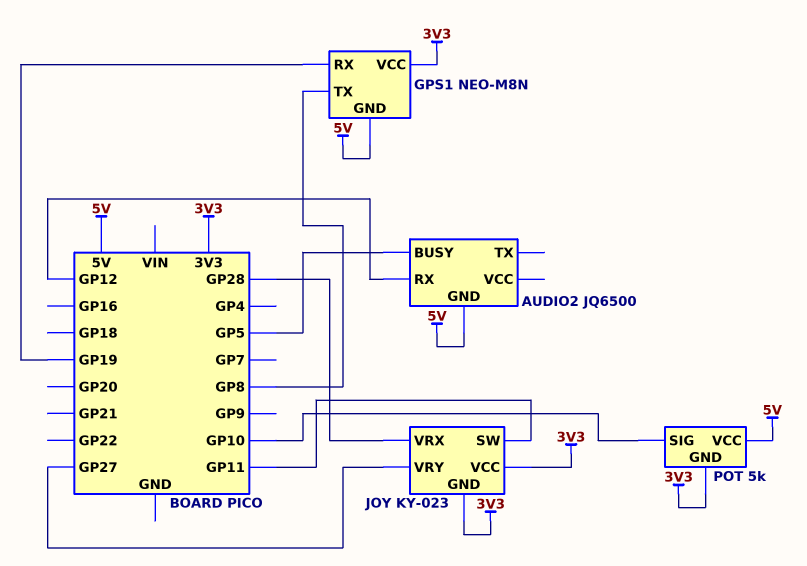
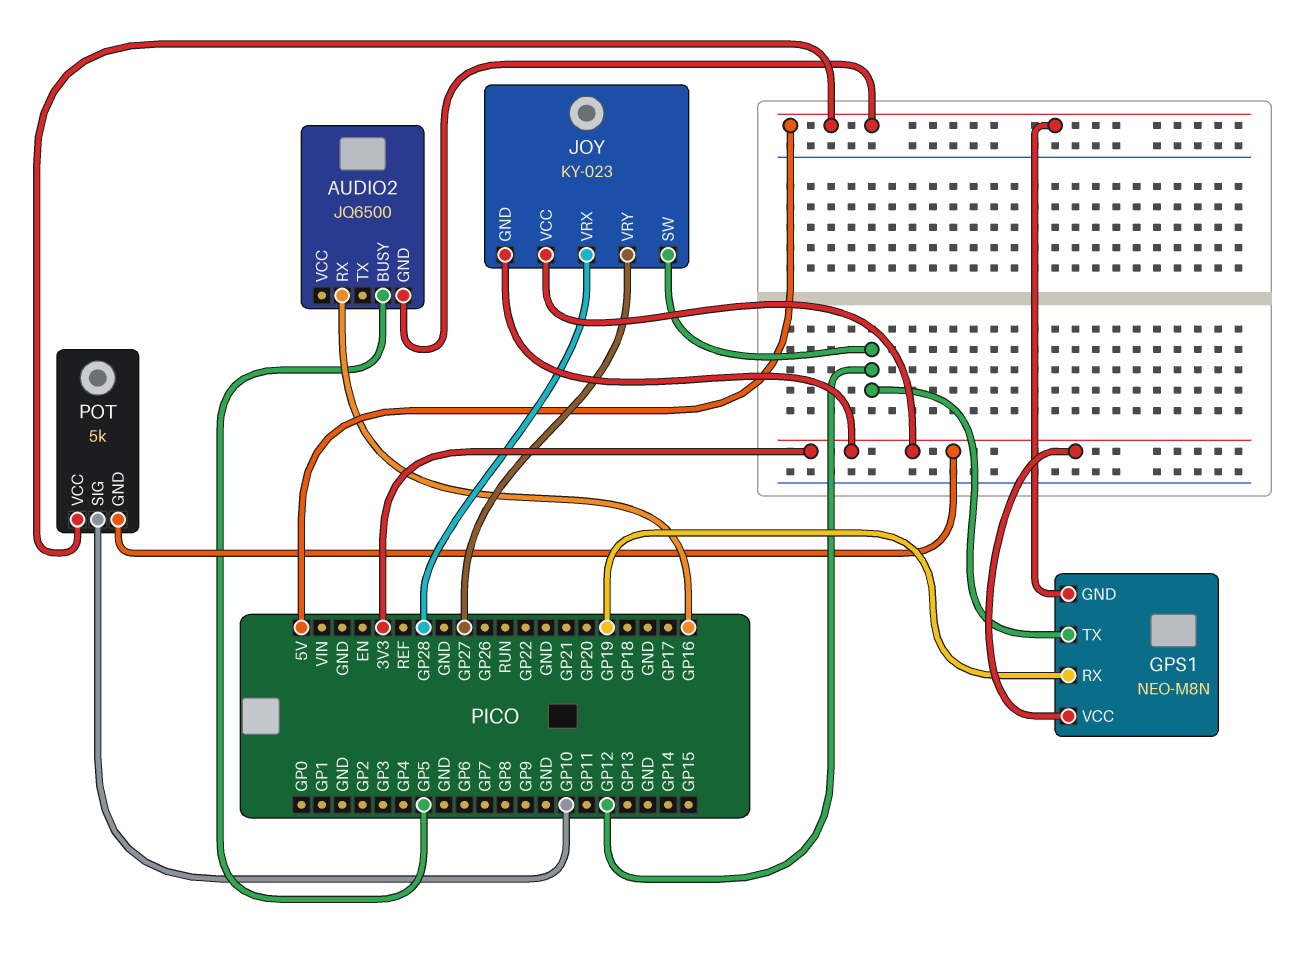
AUDIO2 pin RX: GP12 -> GP16
GPS1 pin TX: GP8 -> GP12
JOY pin SW: GP11 -> GP12

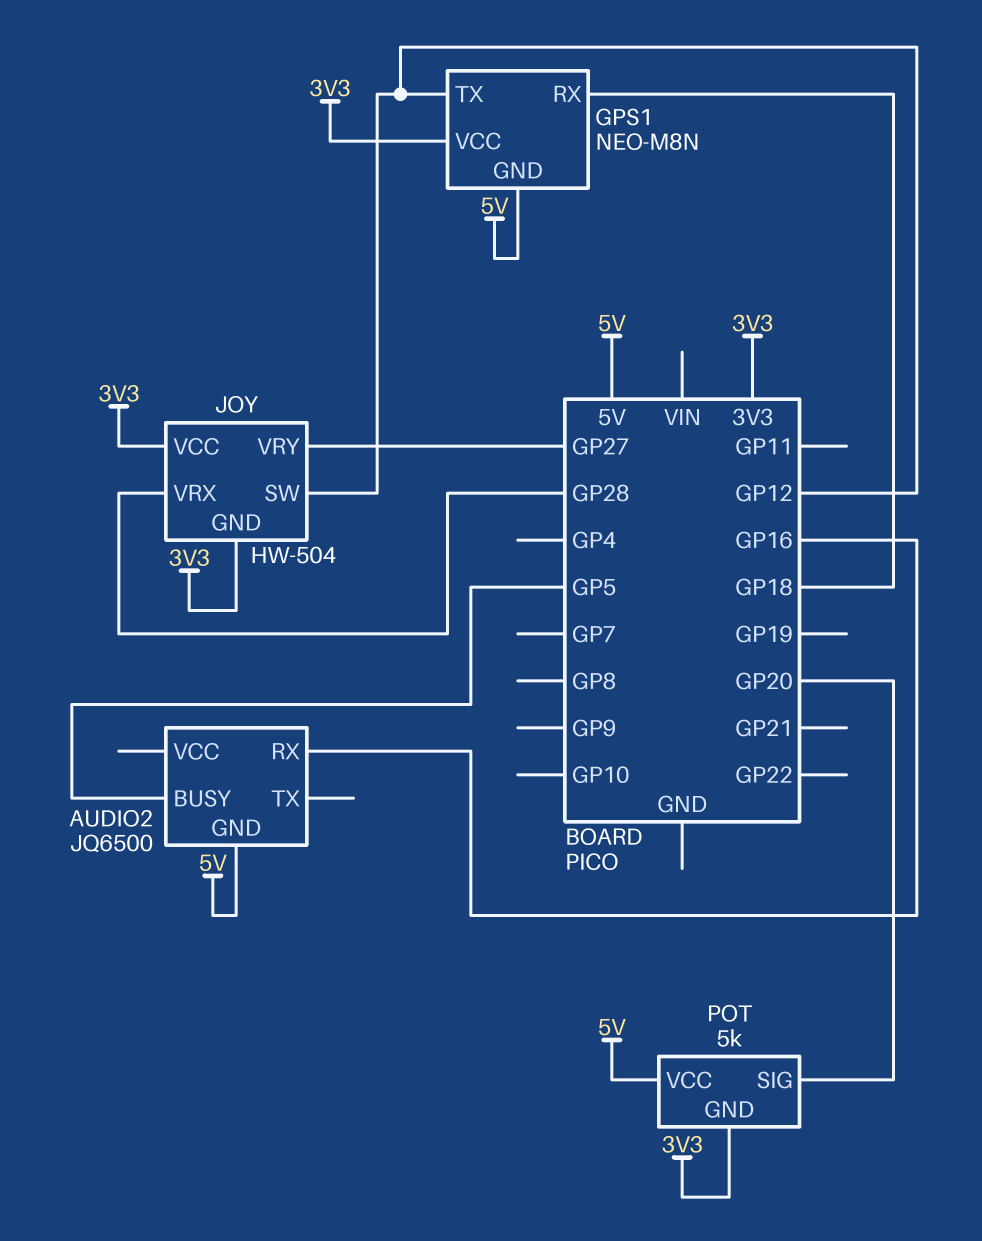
GPS1 pin RX: GP19 -> GP18
JOY: KY-023 -> HW-504
POT pin SIG: GP10 -> GP20

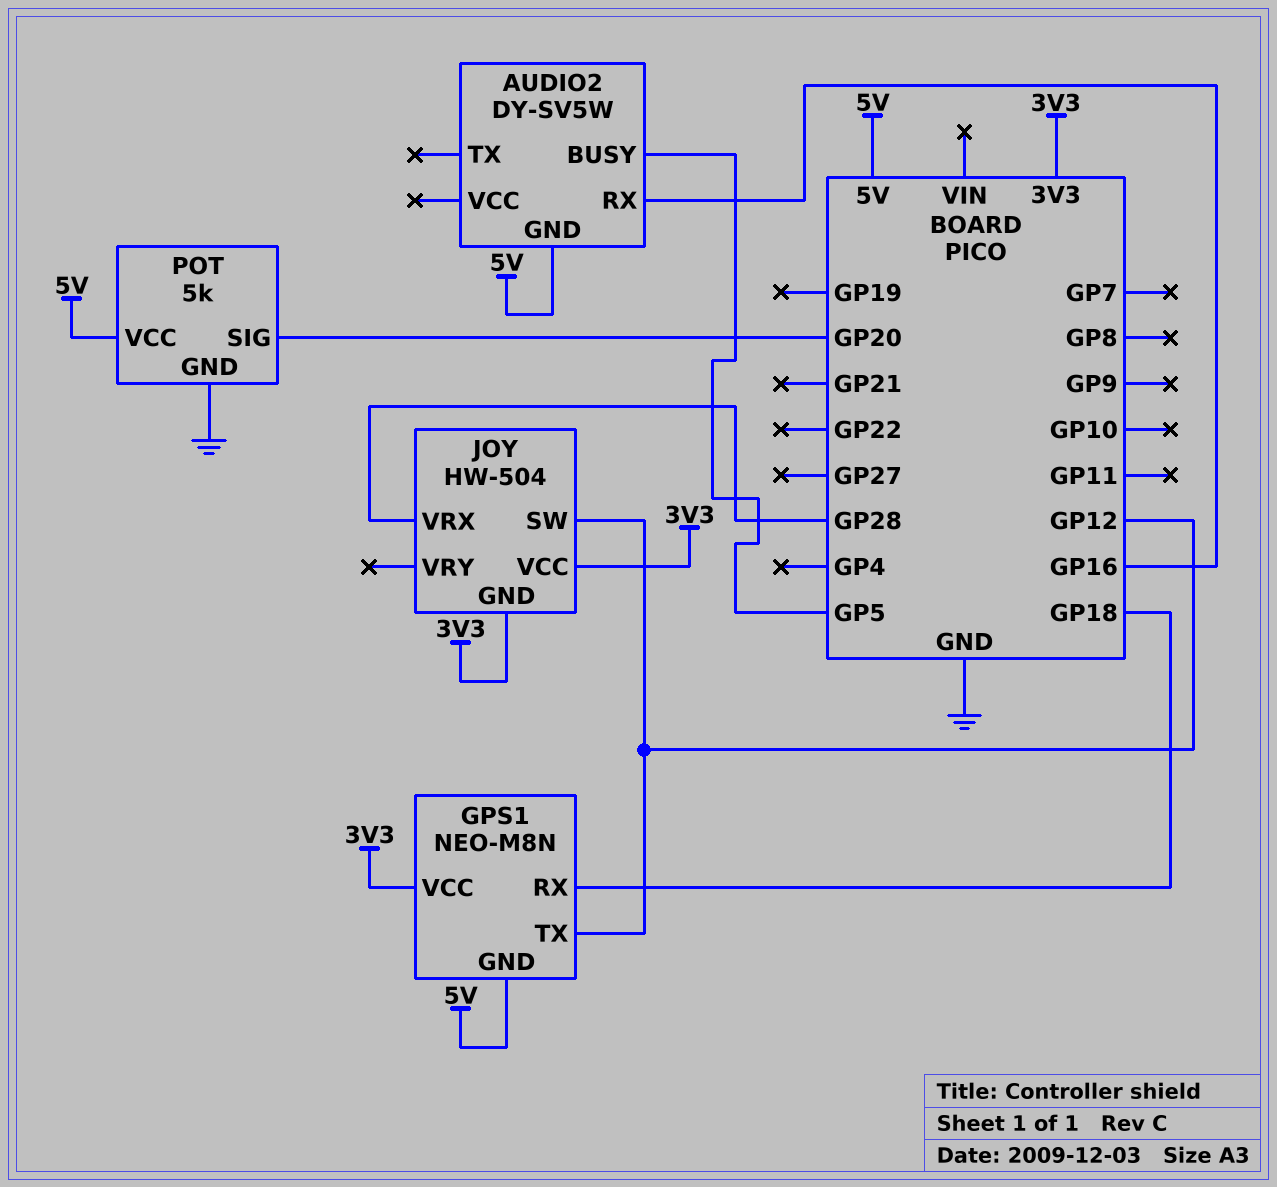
AUDIO2: JQ6500 -> DY-SV5W
JOY pin VRY: GP27 -> none
POT pin GND: 3V3 -> GND

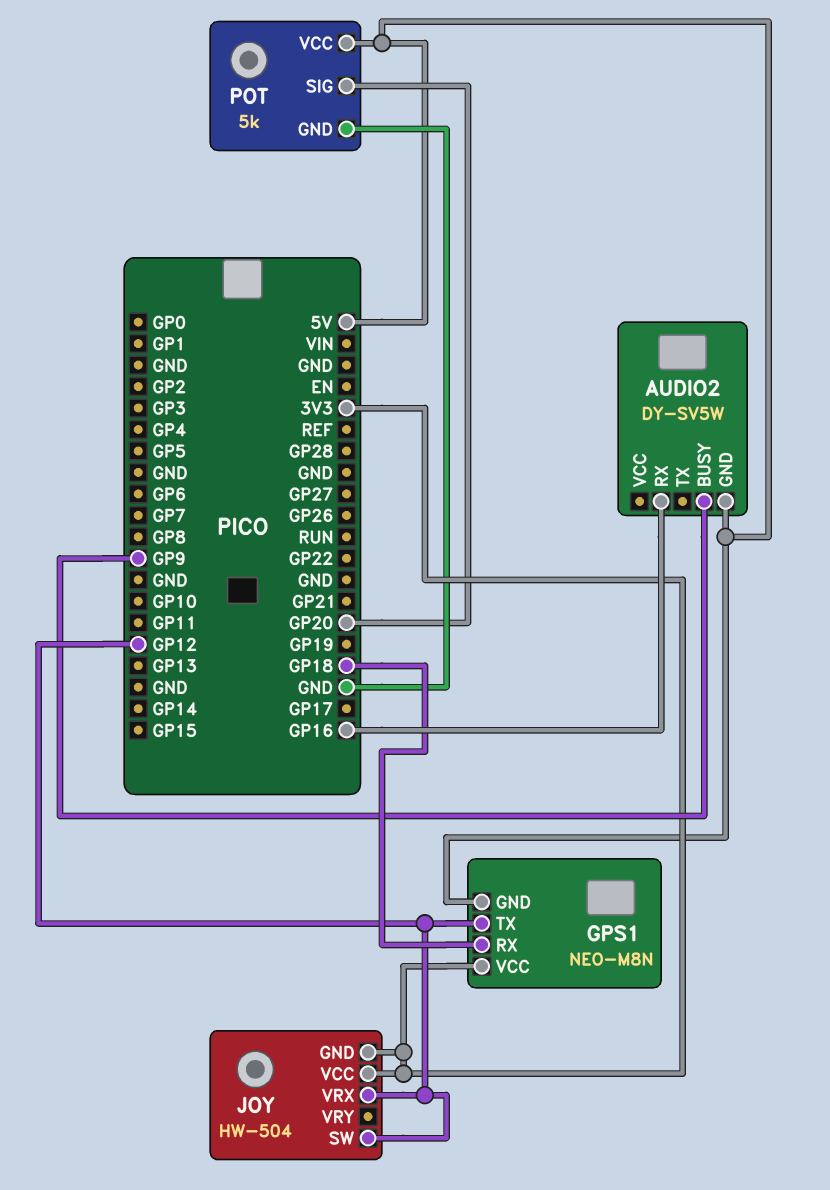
AUDIO2 pin BUSY: GP5 -> GP9
JOY pin VRX: GP28 -> GP12

